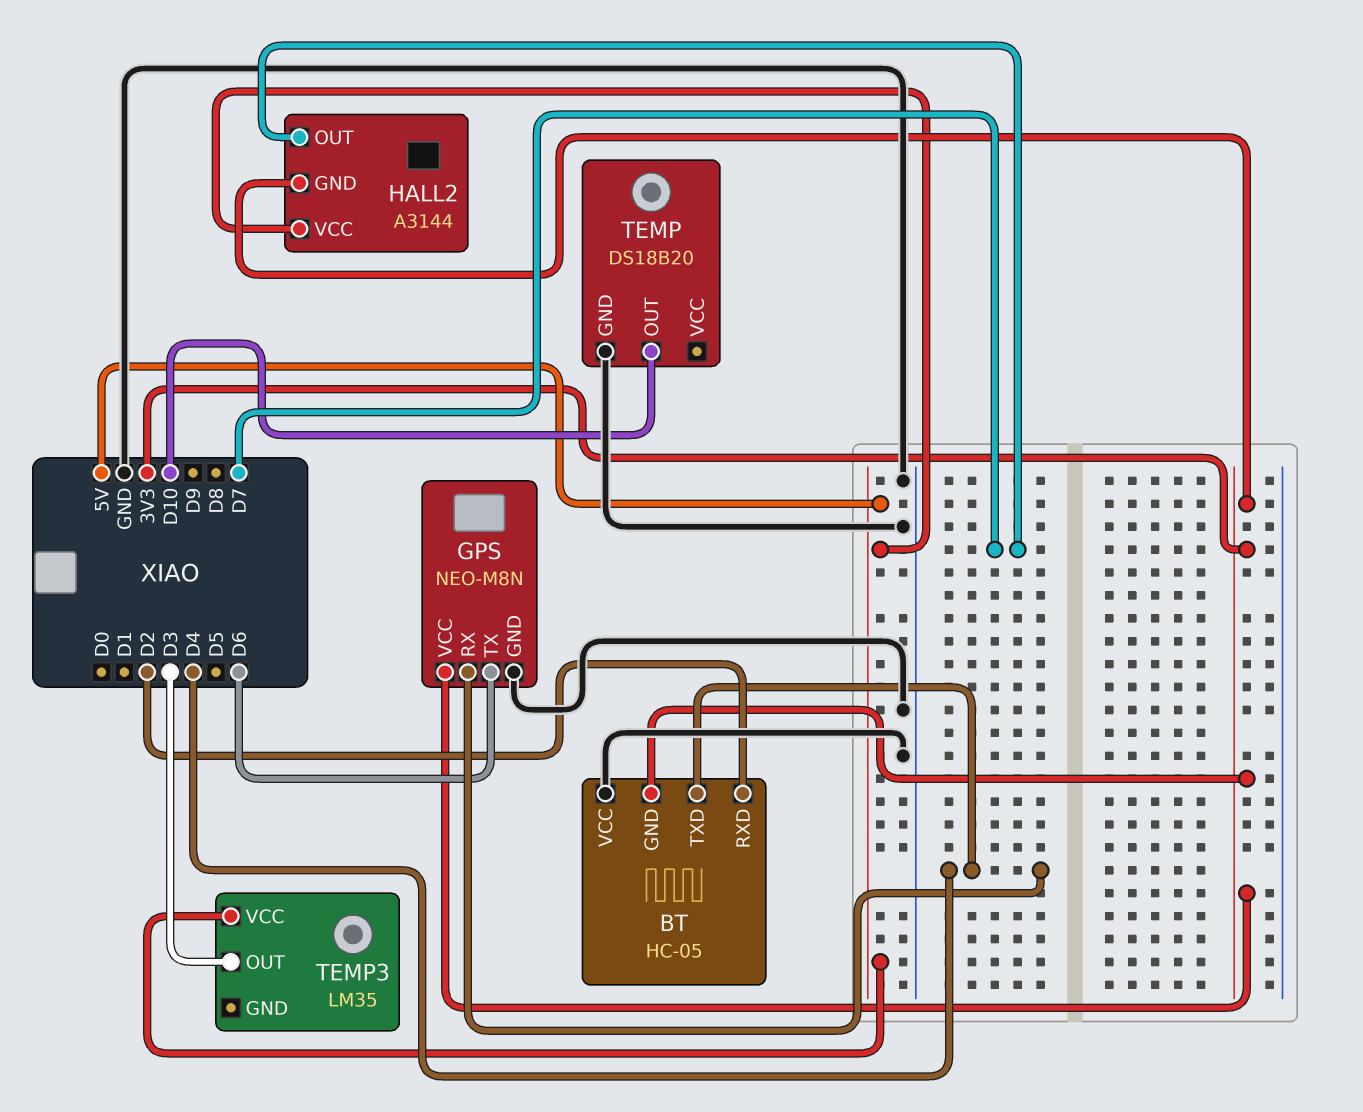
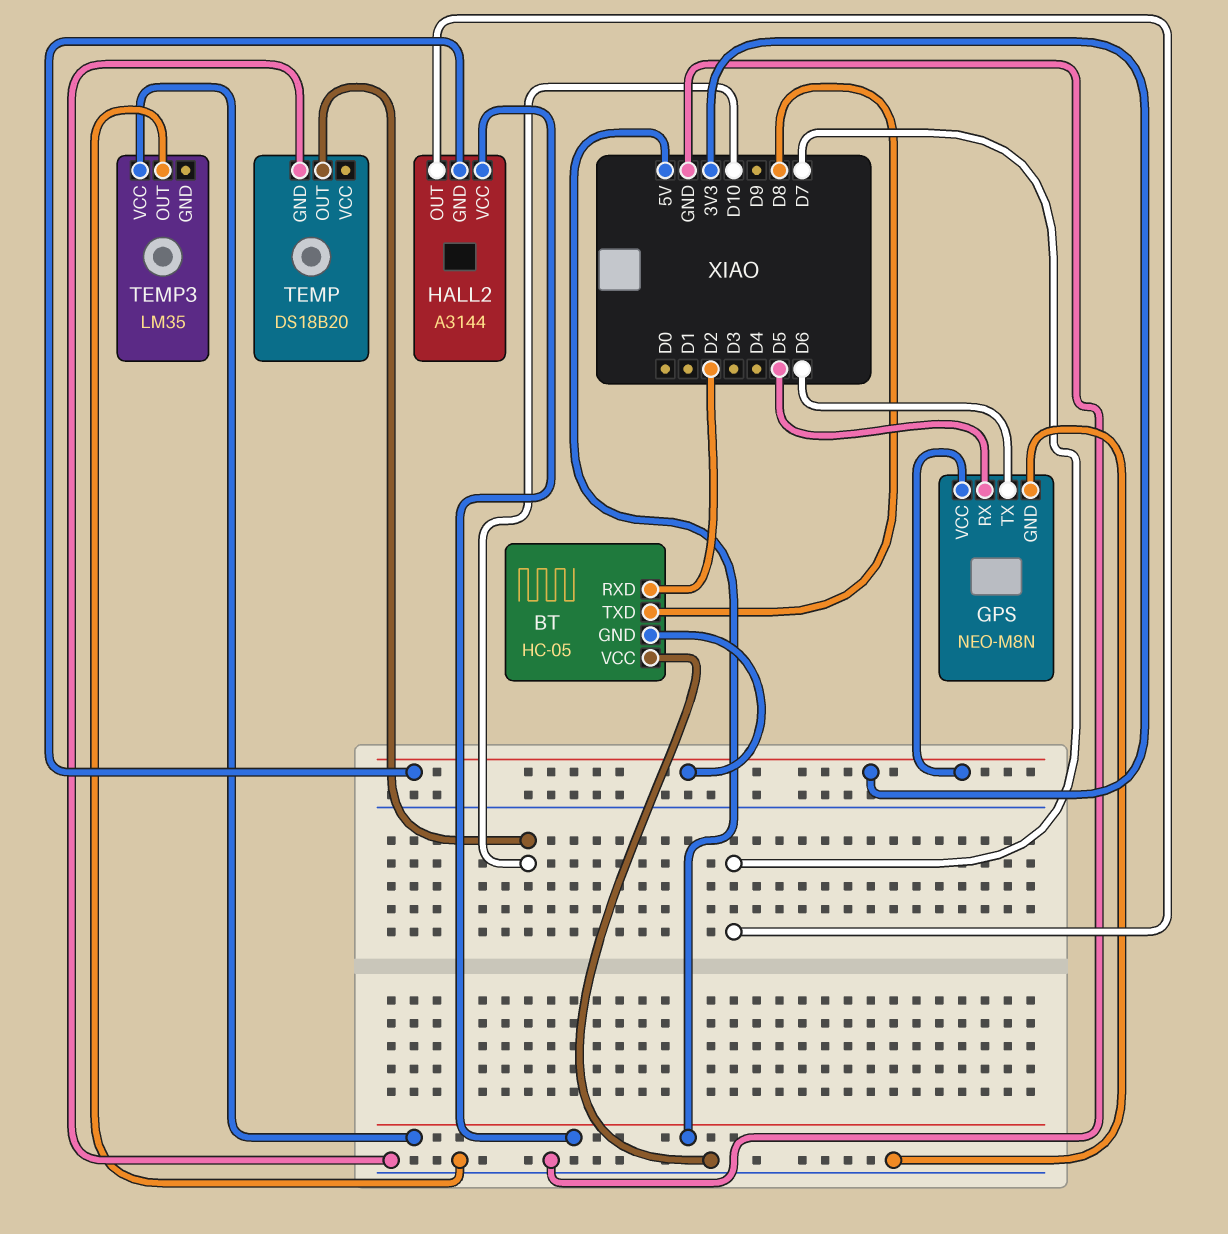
BT pin TXD: D4 -> D8
GPS pin RX: D4 -> D5
TEMP3 pin OUT: D3 -> GND

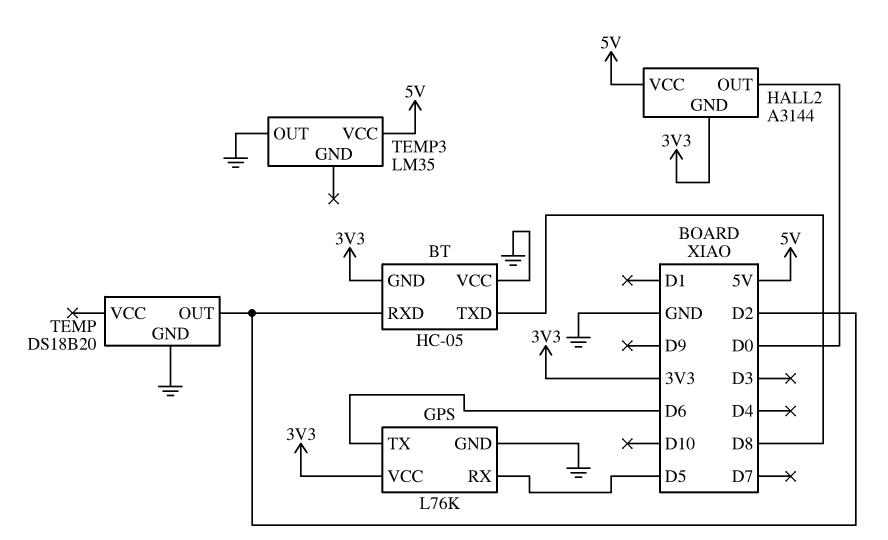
GPS: NEO-M8N -> L76K
HALL2 pin OUT: D7 -> D0
TEMP pin OUT: D10 -> D2

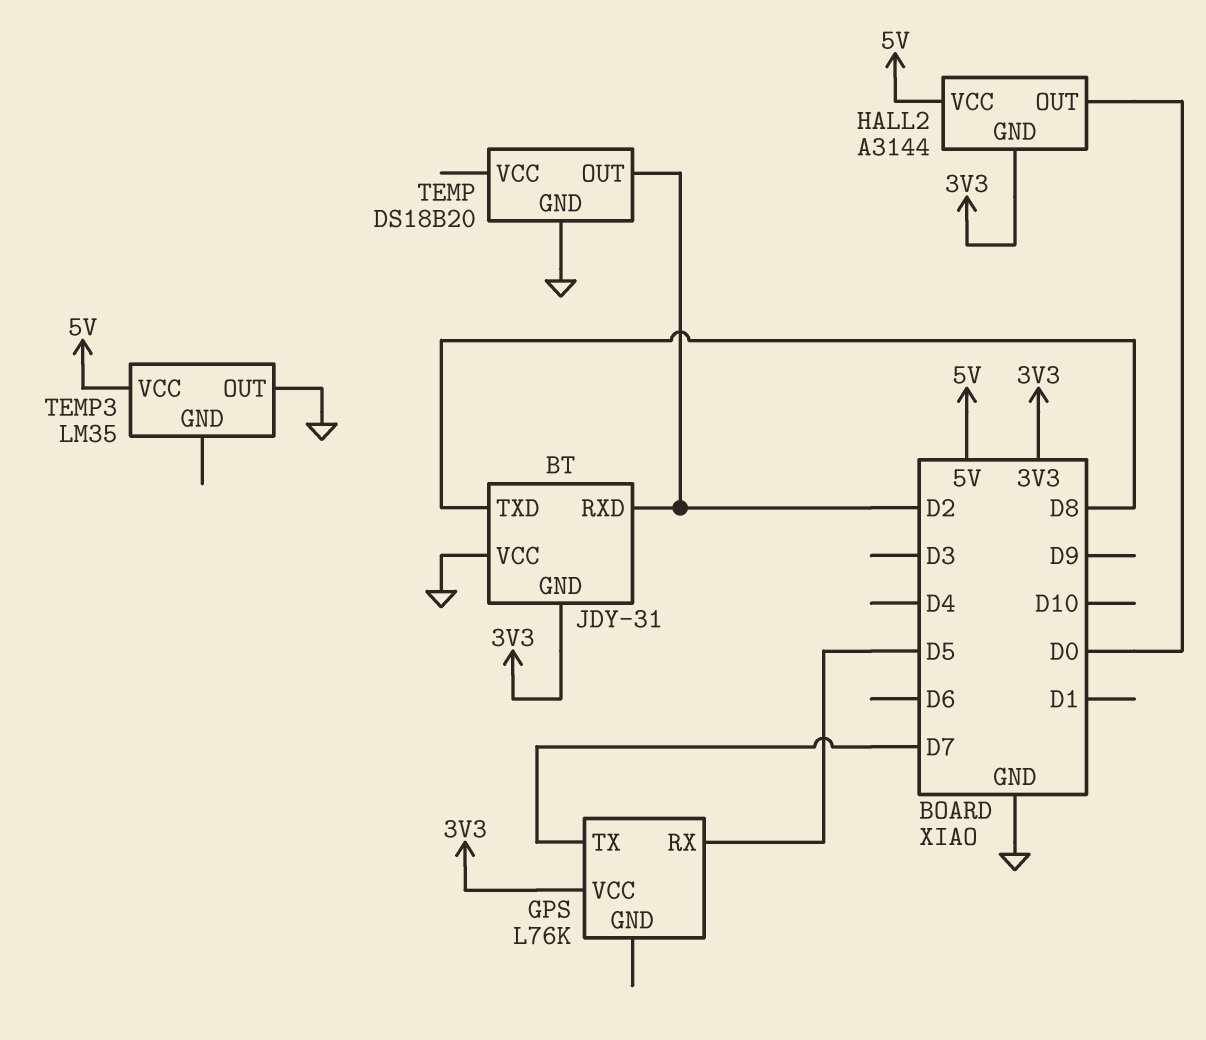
BT: HC-05 -> JDY-31
GPS pin GND: GND -> none
GPS pin TX: D6 -> D7

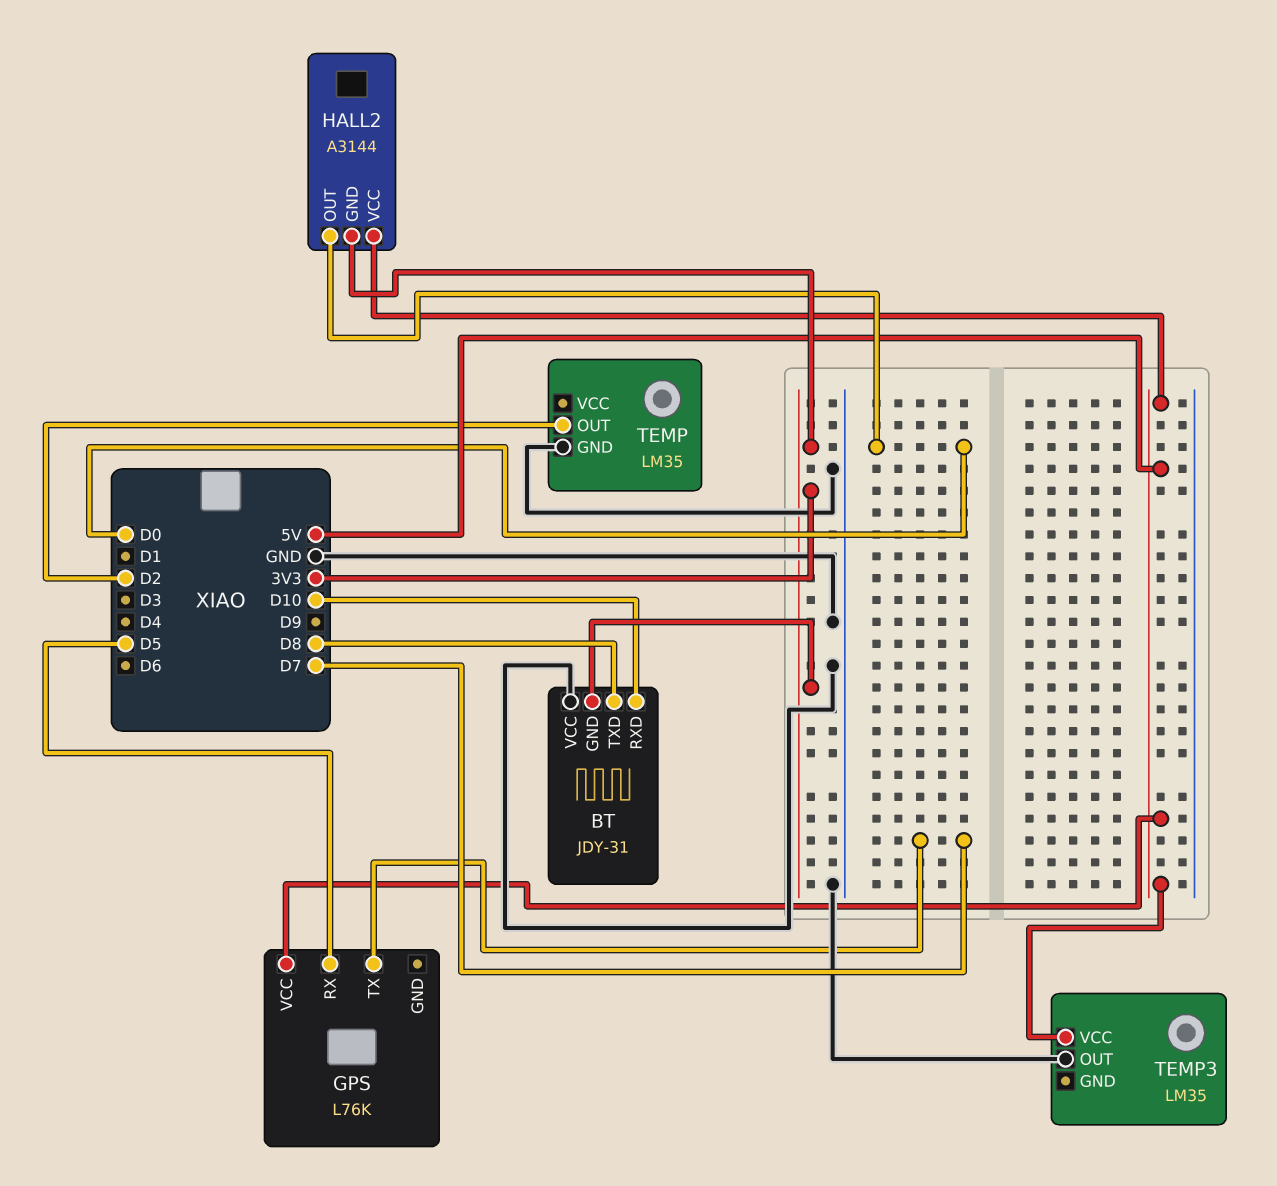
BT pin RXD: D2 -> D10
GPS pin VCC: 3V3 -> 5V
TEMP: DS18B20 -> LM35

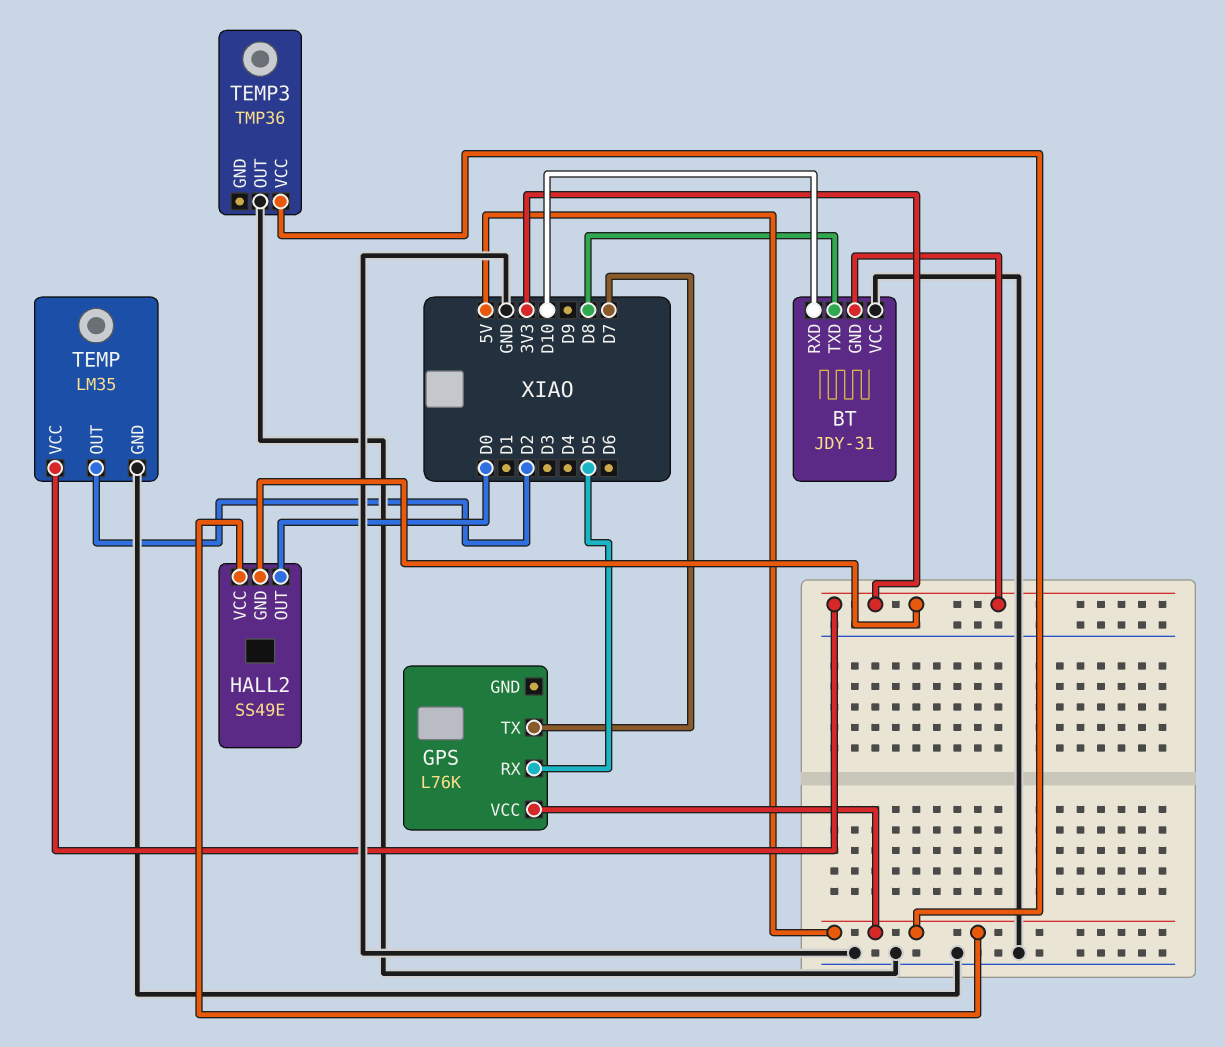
HALL2: A3144 -> SS49E
TEMP pin VCC: none -> 3V3
TEMP3: LM35 -> TMP36

